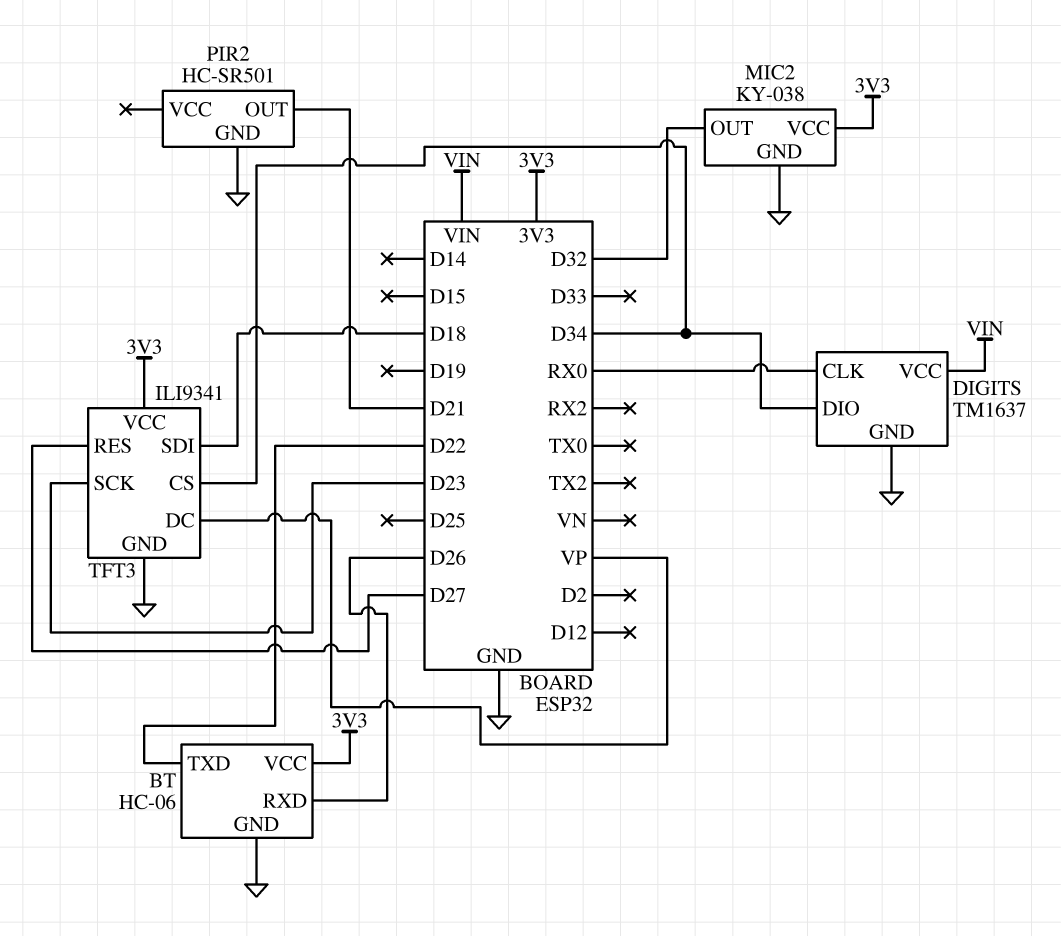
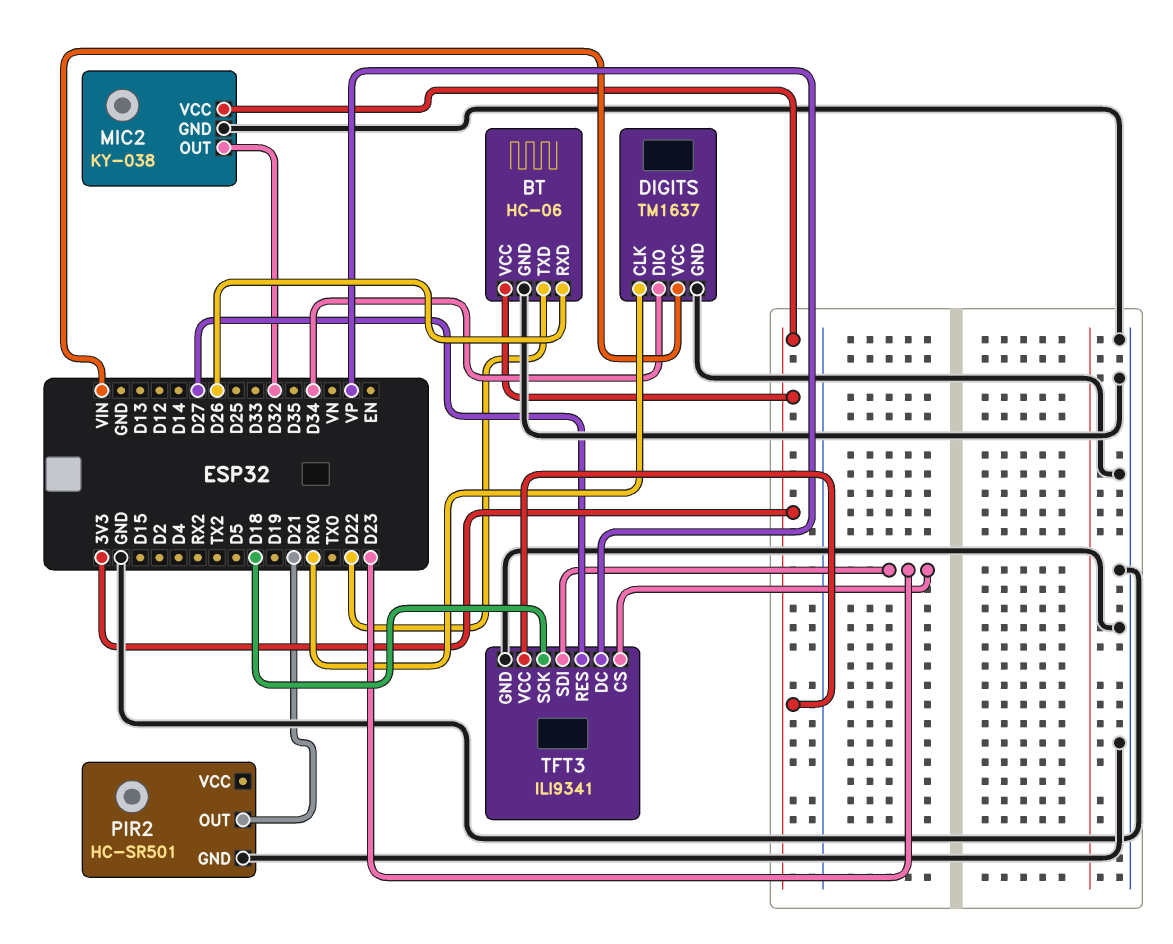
TFT3 pin CS: D34 -> D23
TFT3 pin SCK: D23 -> D18
TFT3 pin SDI: D18 -> D23

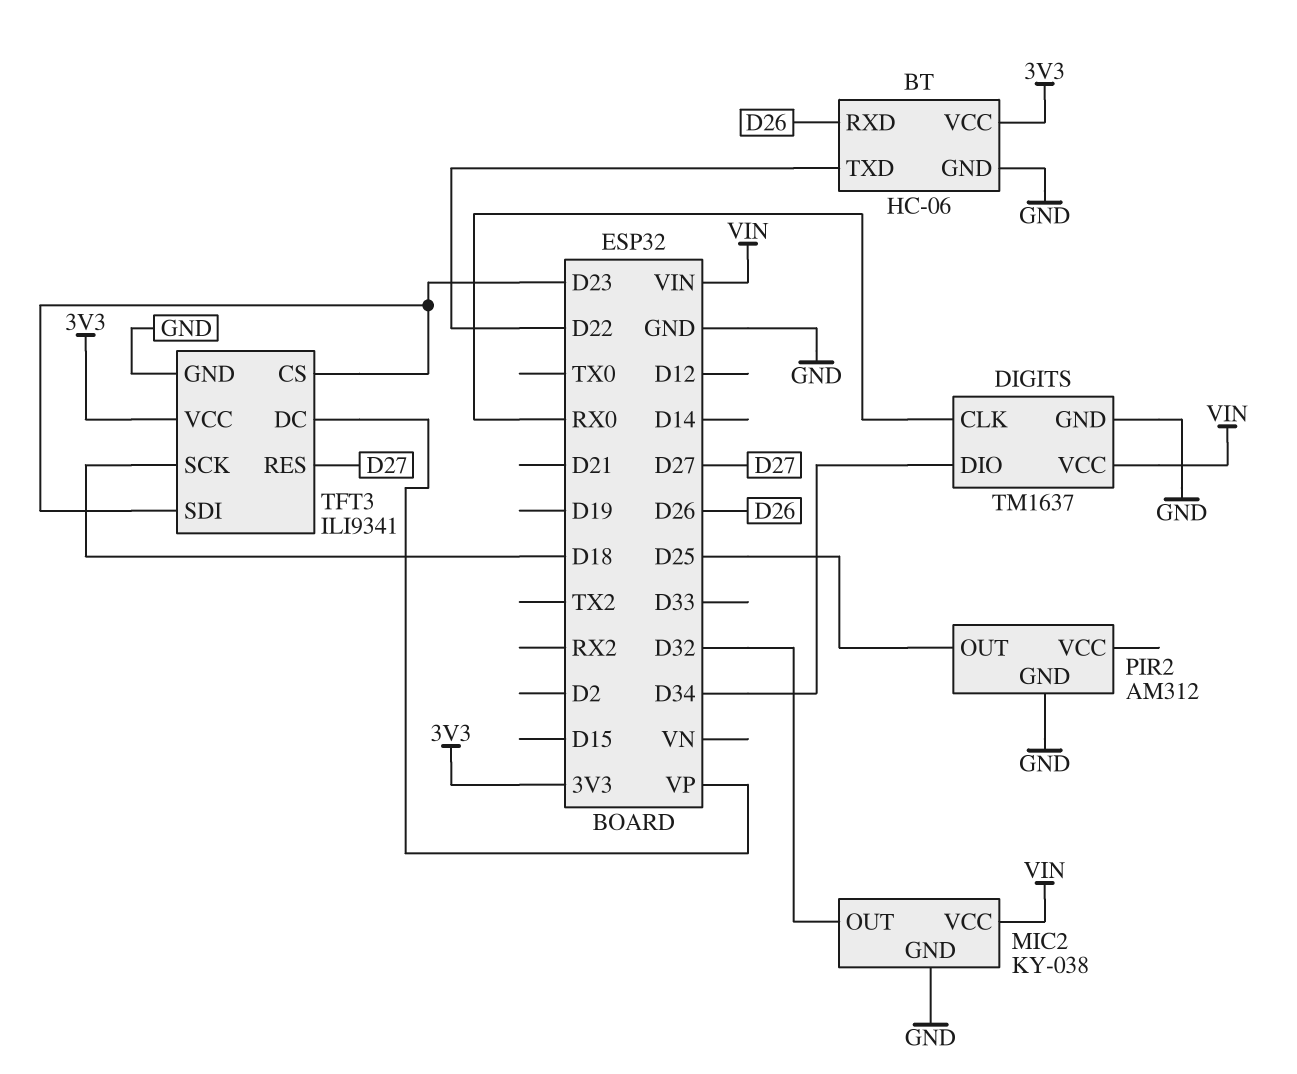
MIC2 pin VCC: 3V3 -> VIN
PIR2: HC-SR501 -> AM312
PIR2 pin OUT: D21 -> D25

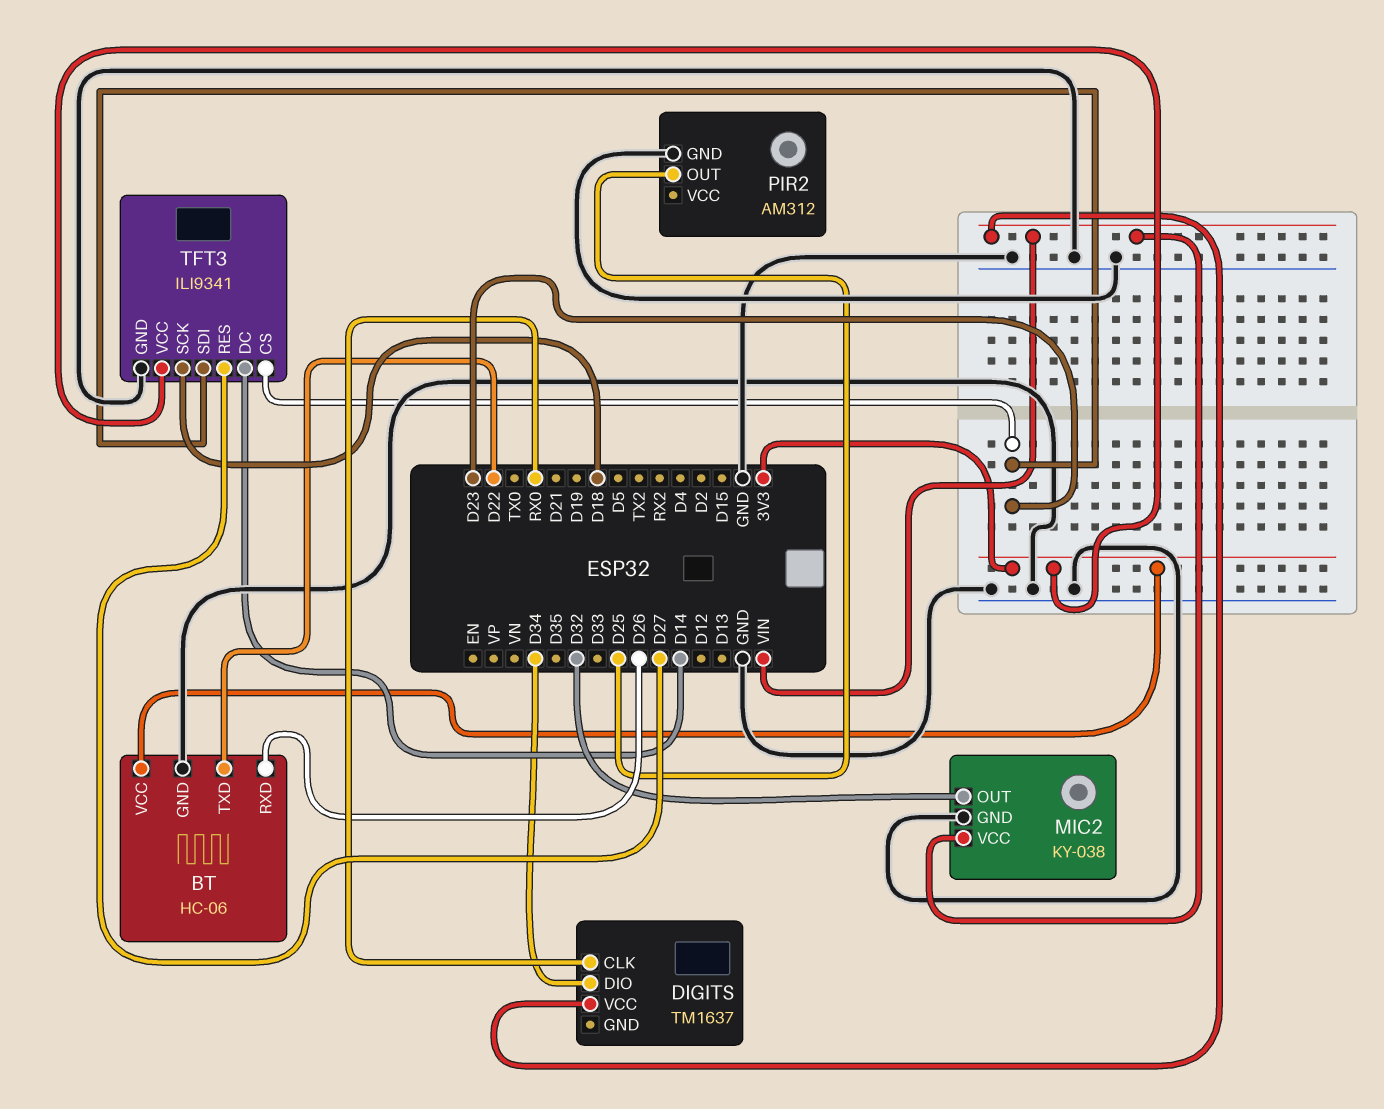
DIGITS pin GND: GND -> none
TFT3 pin DC: VP -> D14

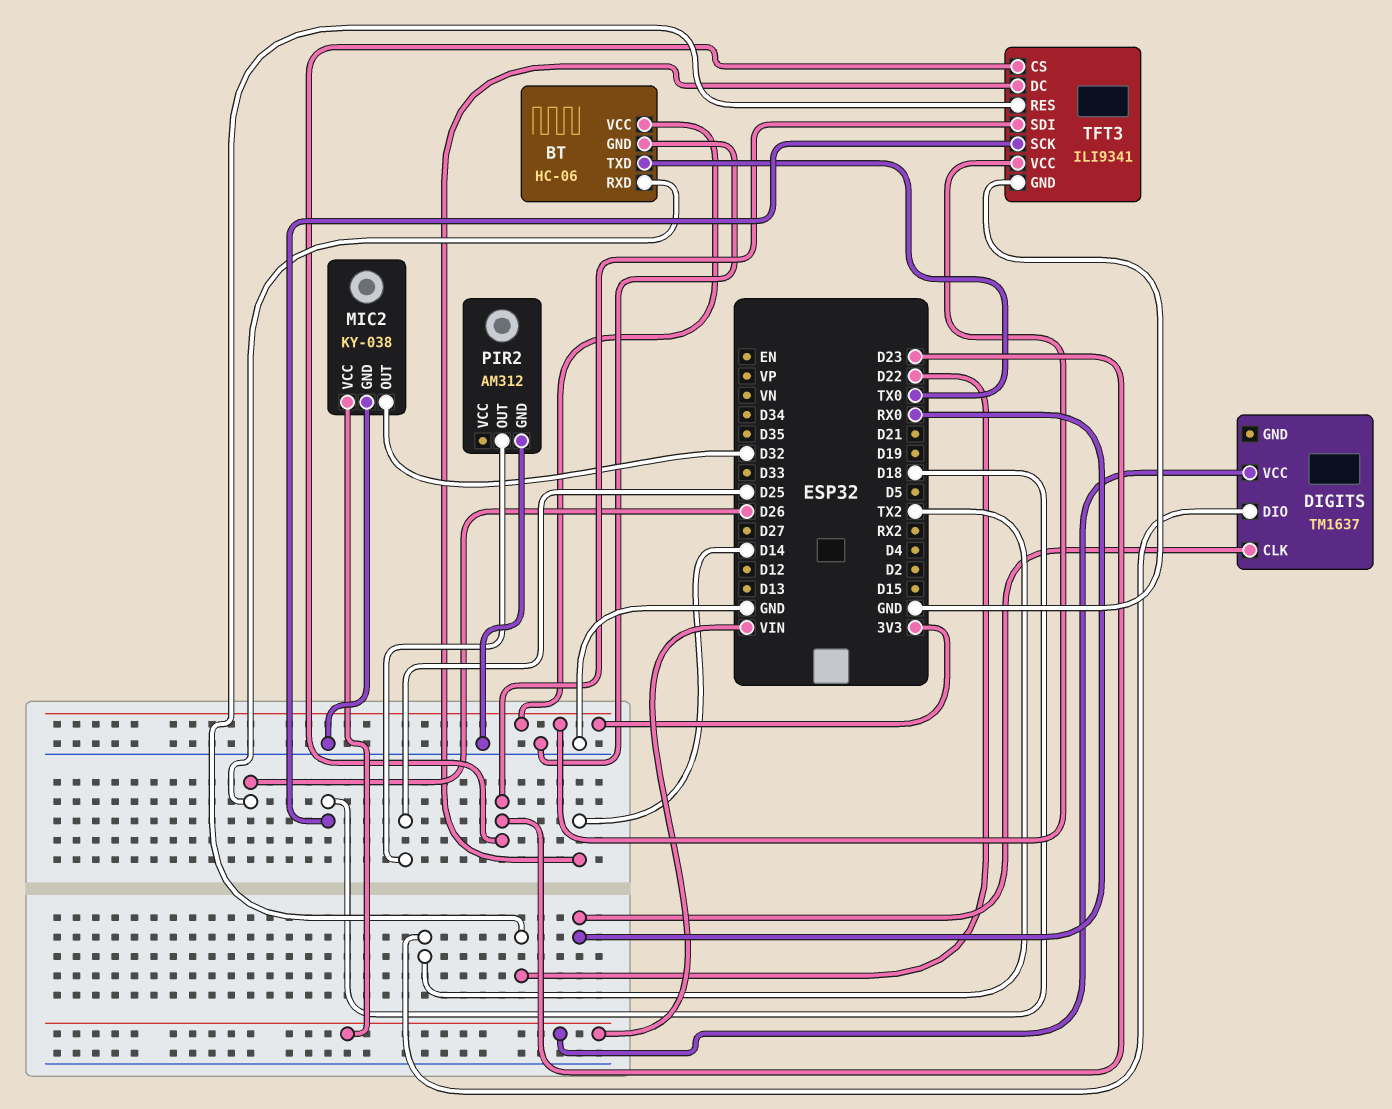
BT pin TXD: D22 -> TX0
DIGITS pin DIO: D34 -> TX2
TFT3 pin RES: D27 -> D22

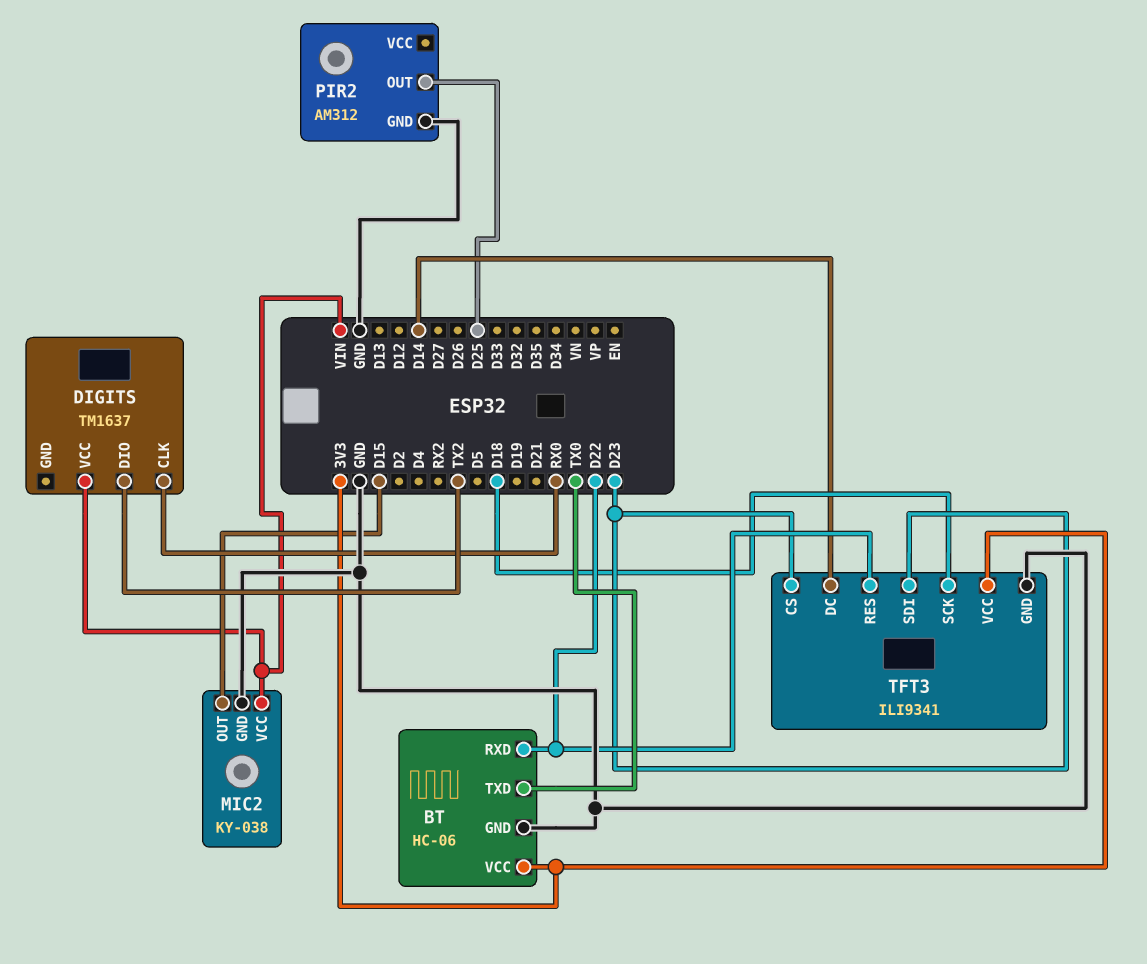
BT pin RXD: D26 -> D22
MIC2 pin OUT: D32 -> D15

